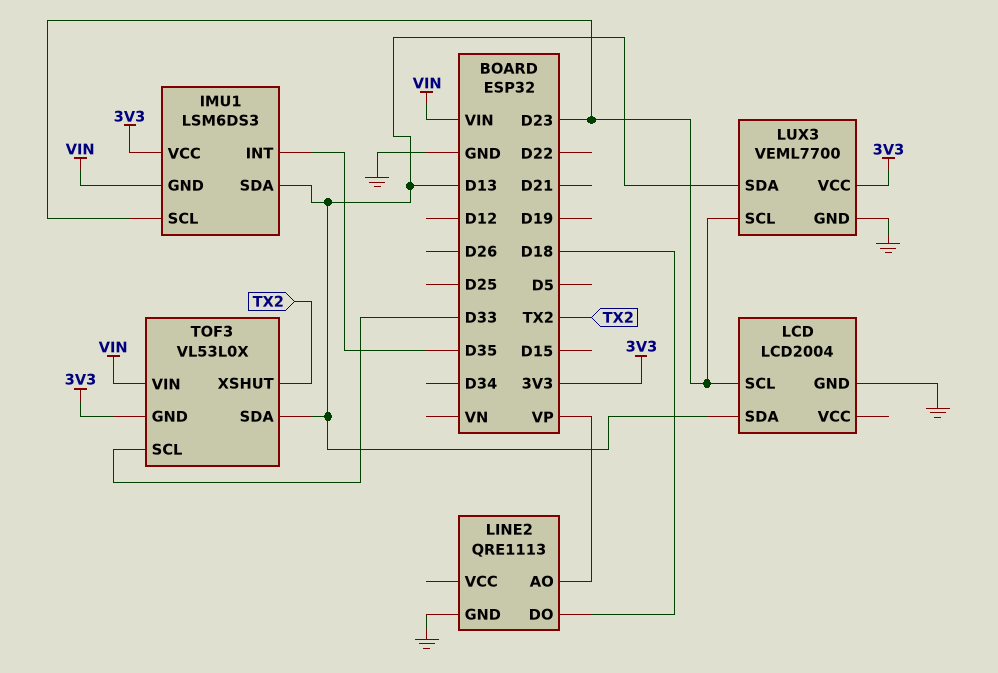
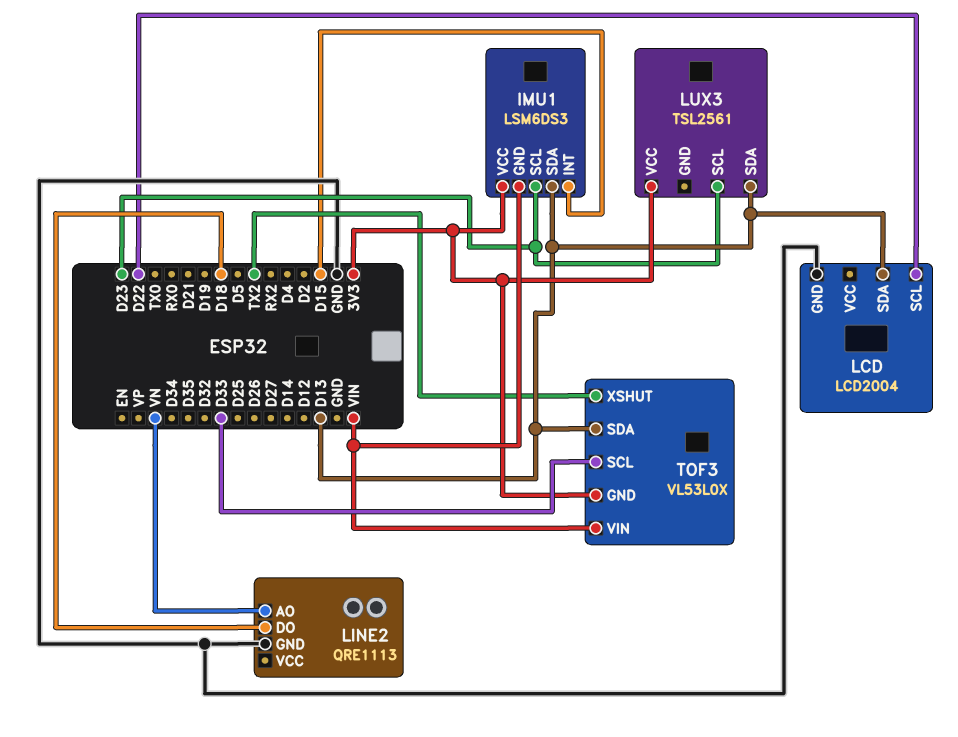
IMU1 pin INT: D35 -> D15
LCD pin SCL: D23 -> D22
LINE2 pin AO: VP -> VN
LUX3: VEML7700 -> TSL2561
LUX3 pin GND: GND -> none

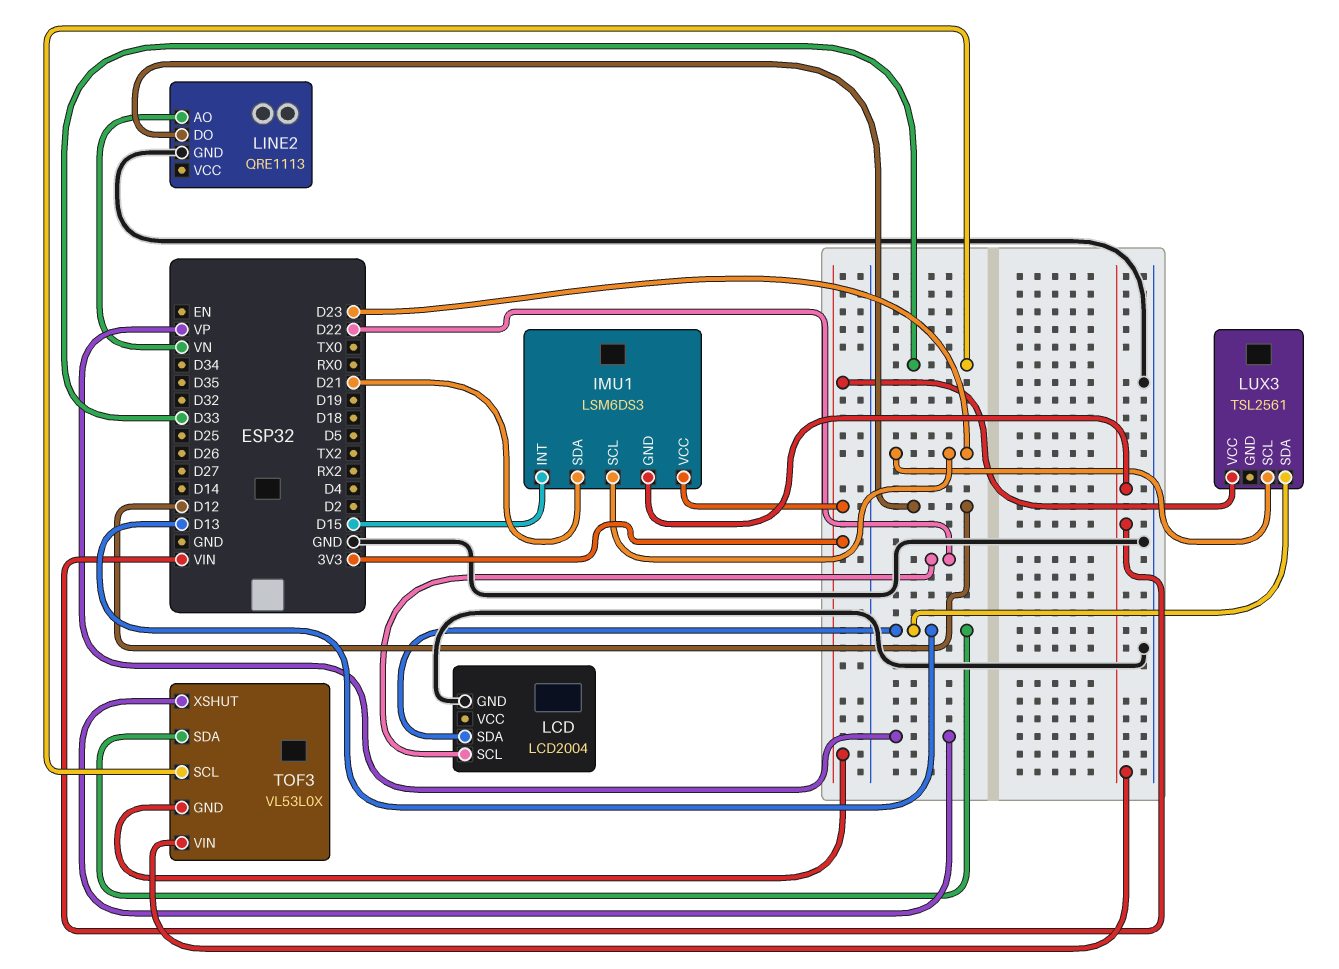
IMU1 pin SDA: D13 -> D21
LINE2 pin DO: D18 -> D12
TOF3 pin XSHUT: TX2 -> VP

